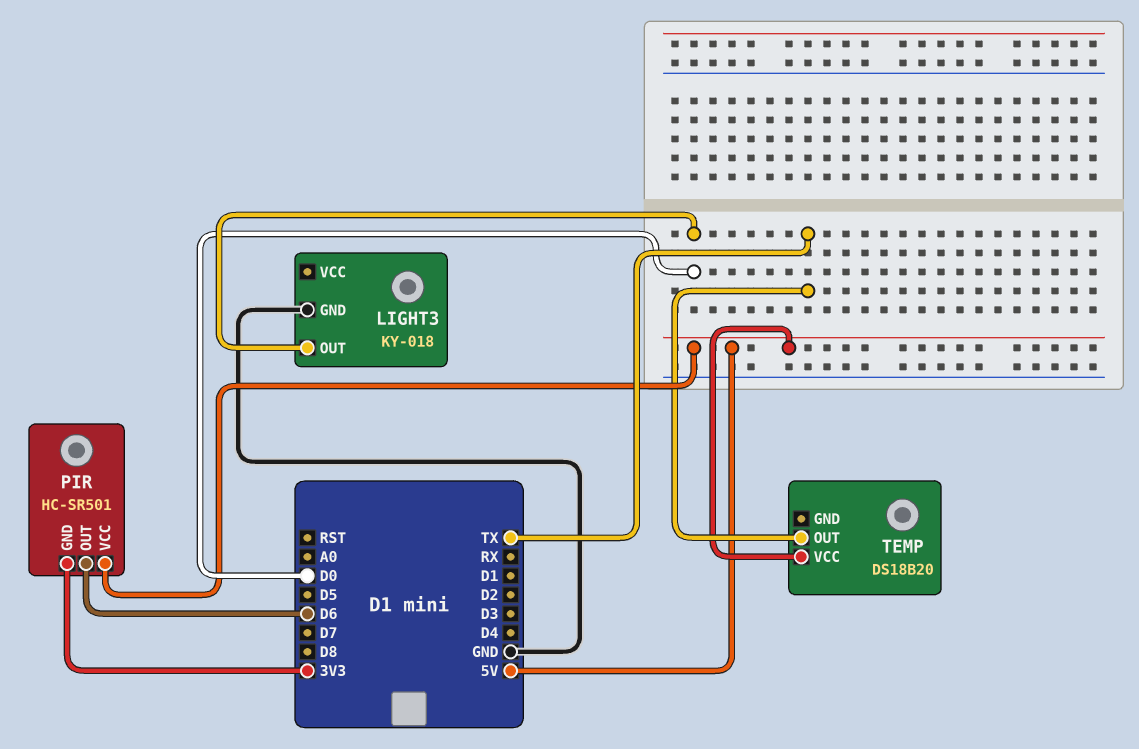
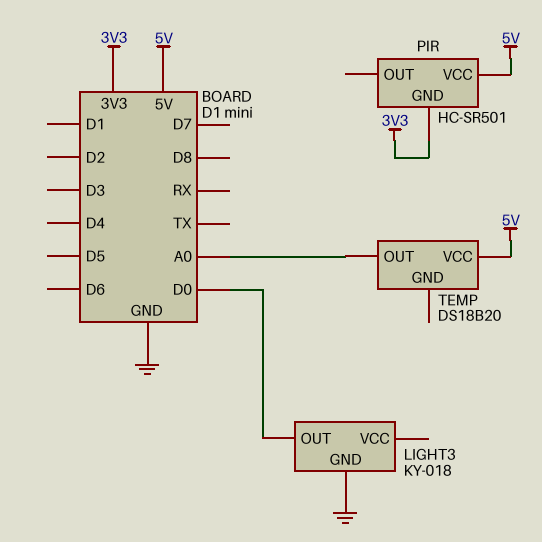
PIR pin OUT: D6 -> none
TEMP pin OUT: TX -> A0

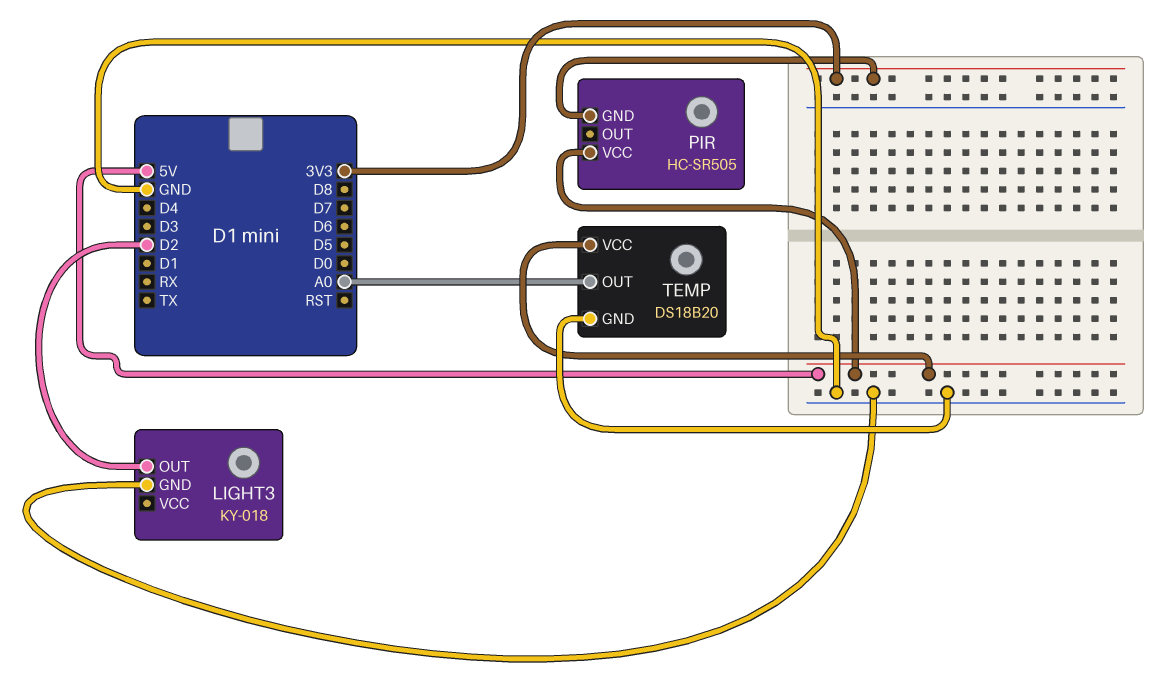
LIGHT3 pin OUT: D0 -> D2
PIR: HC-SR501 -> HC-SR505
TEMP pin GND: none -> GND

